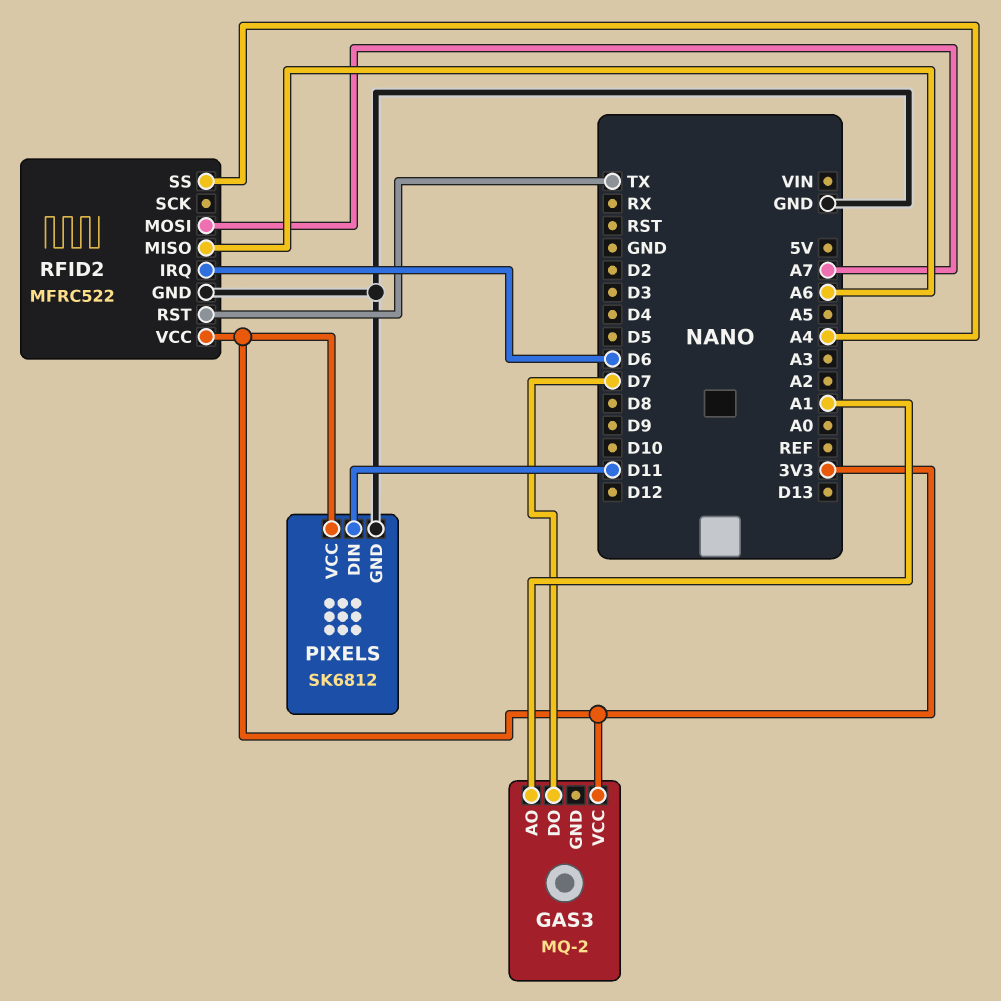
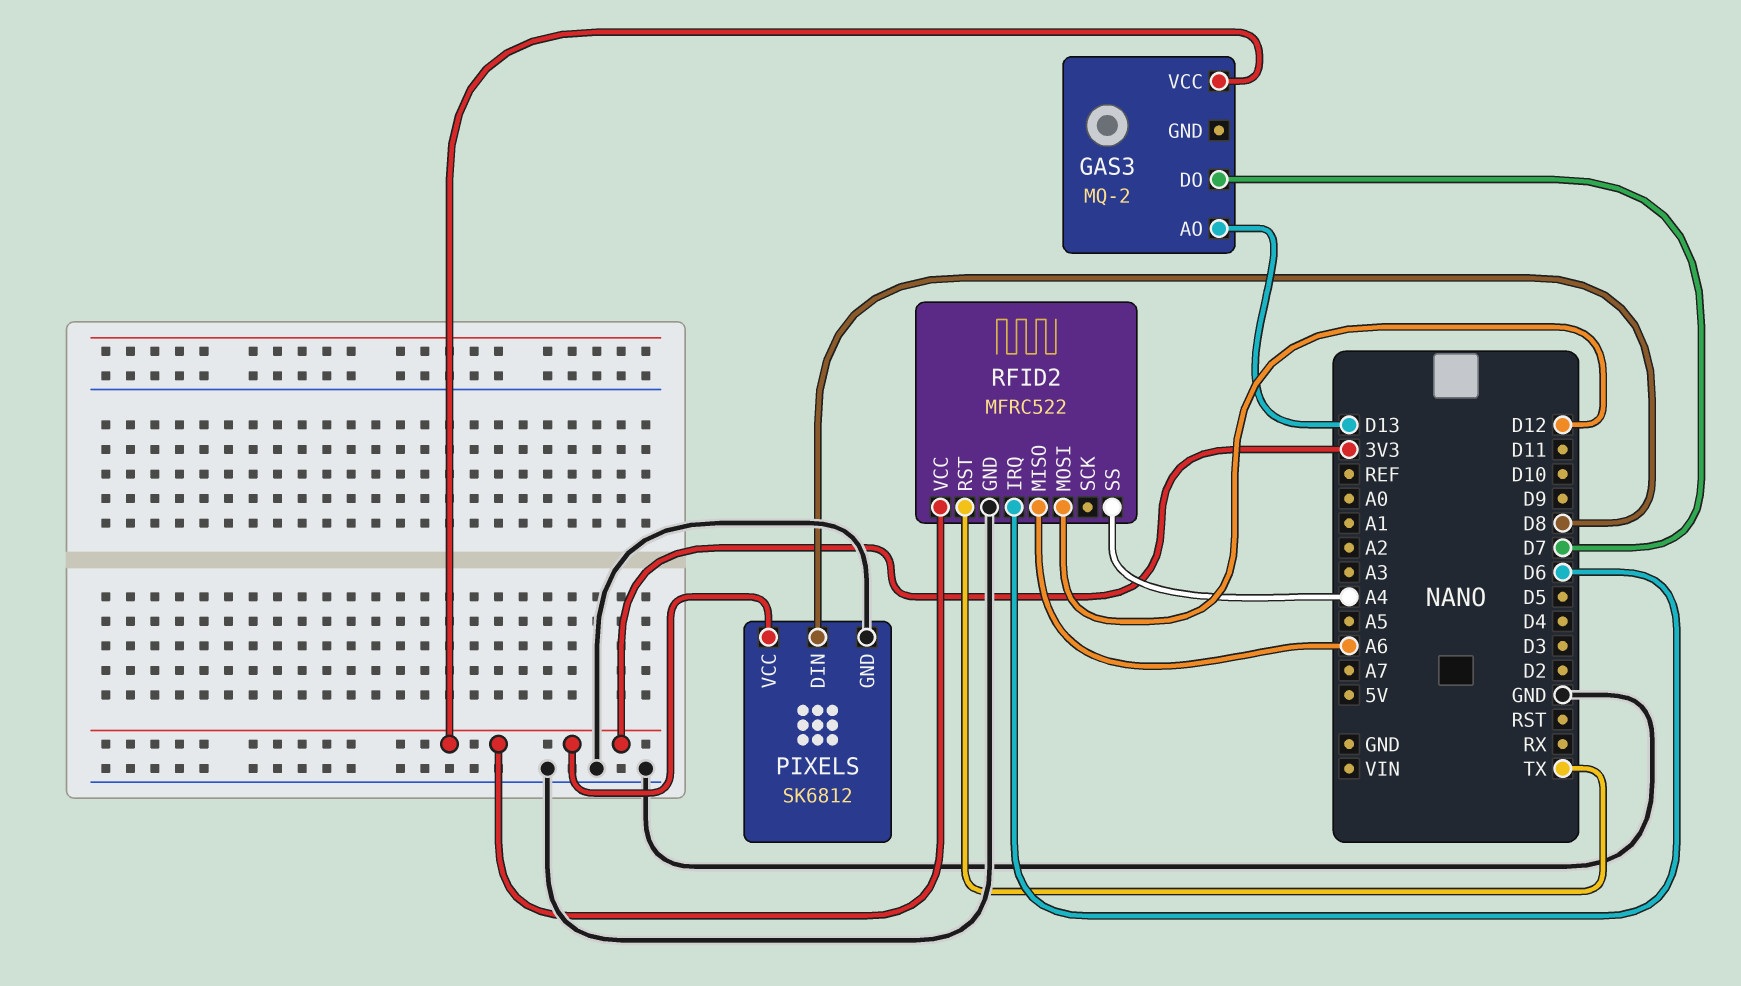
GAS3 pin AO: A1 -> D13
PIXELS pin DIN: D11 -> D8
RFID2 pin MOSI: A7 -> D12

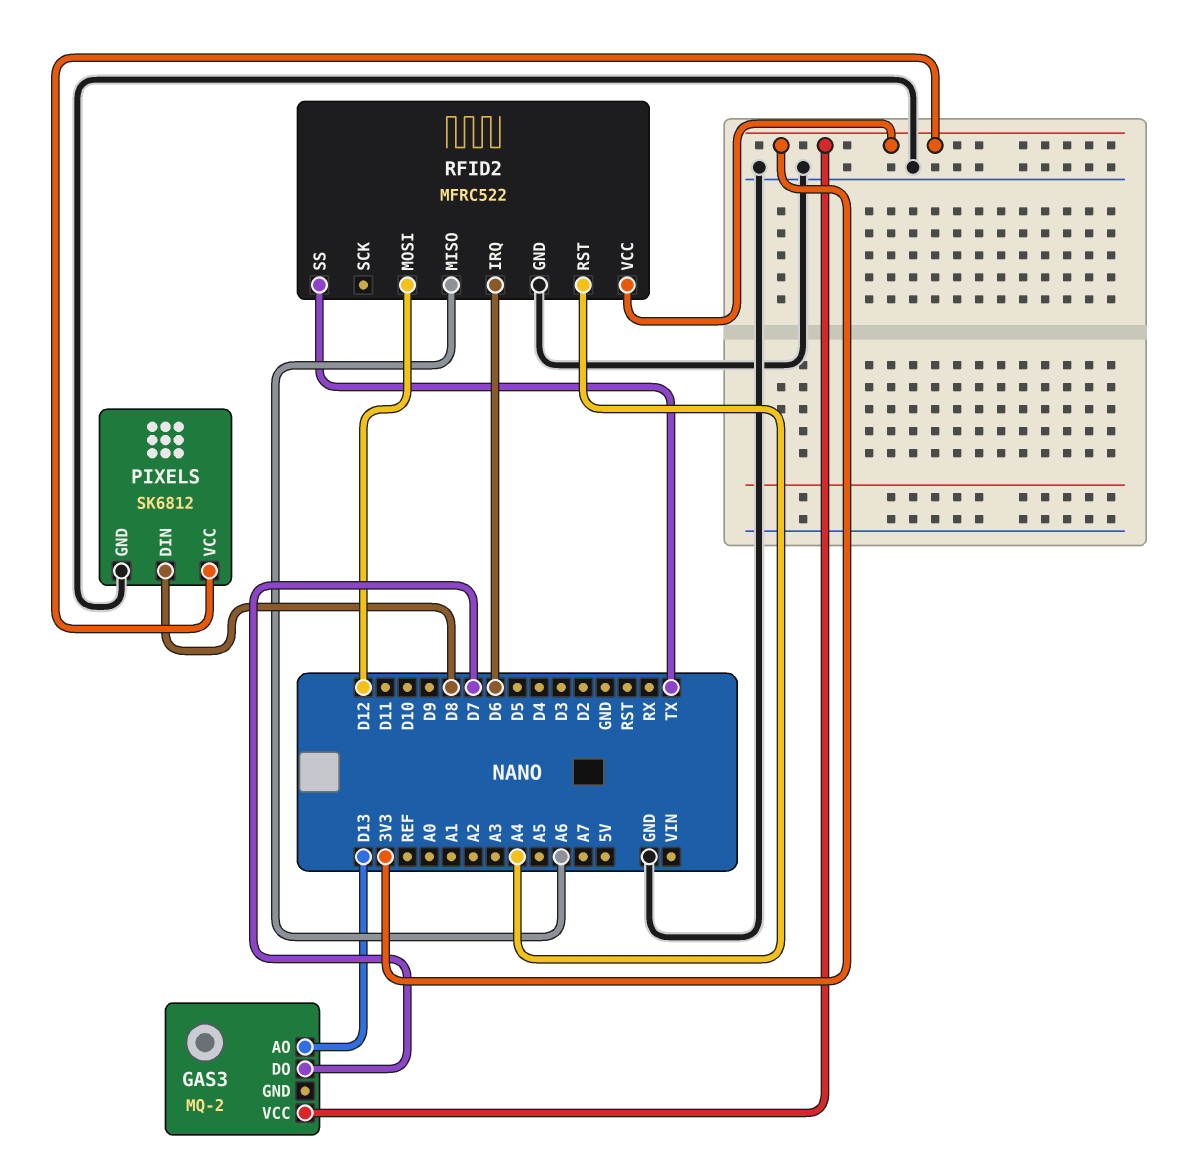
RFID2 pin RST: TX -> A4
RFID2 pin SS: A4 -> TX

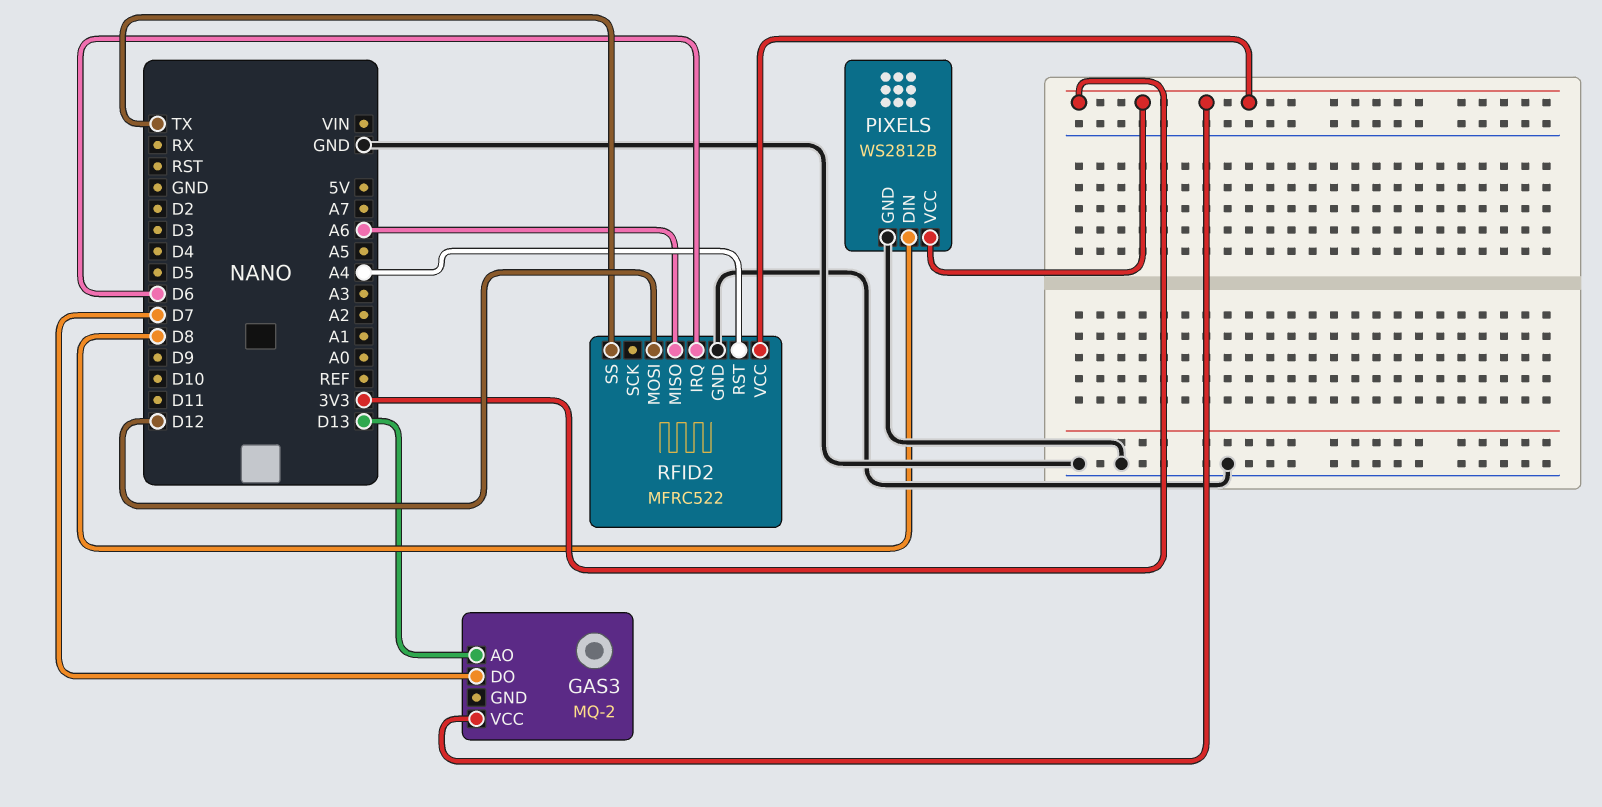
PIXELS: SK6812 -> WS2812B

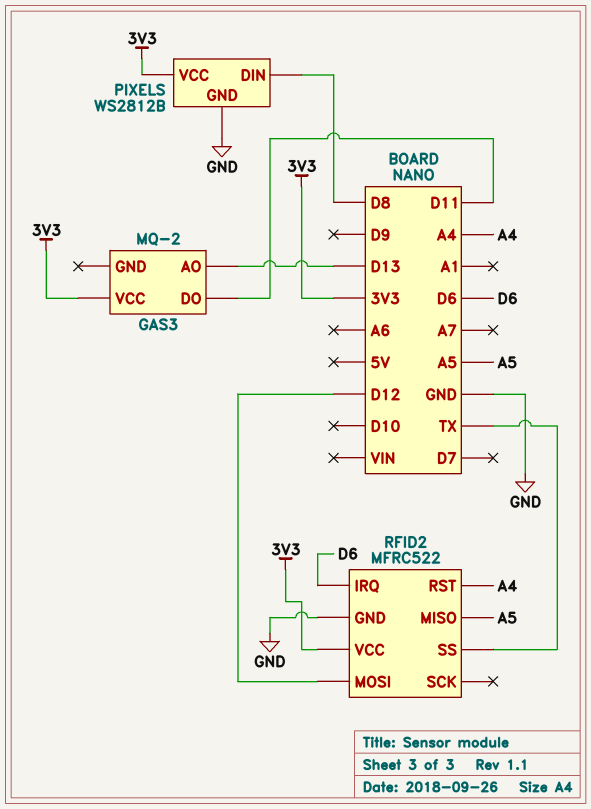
GAS3 pin DO: D7 -> D11
RFID2 pin MISO: A6 -> A5

